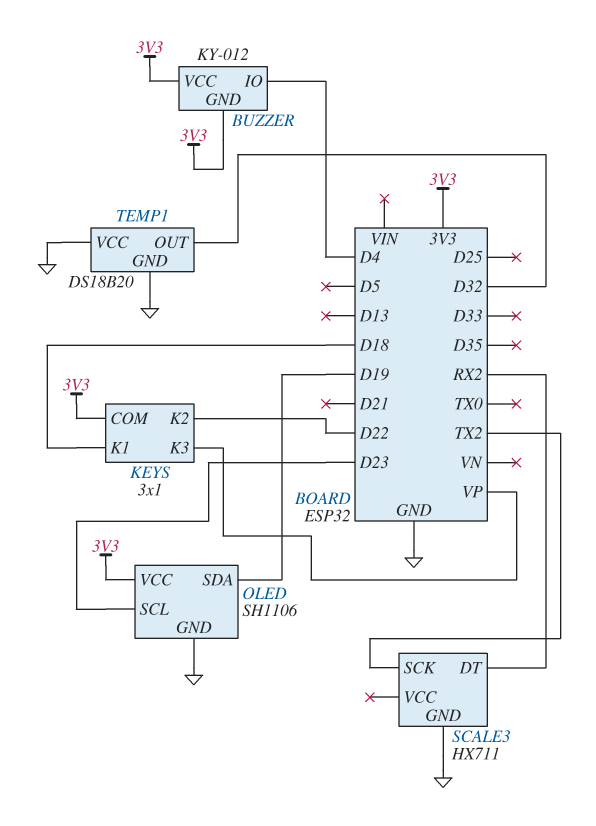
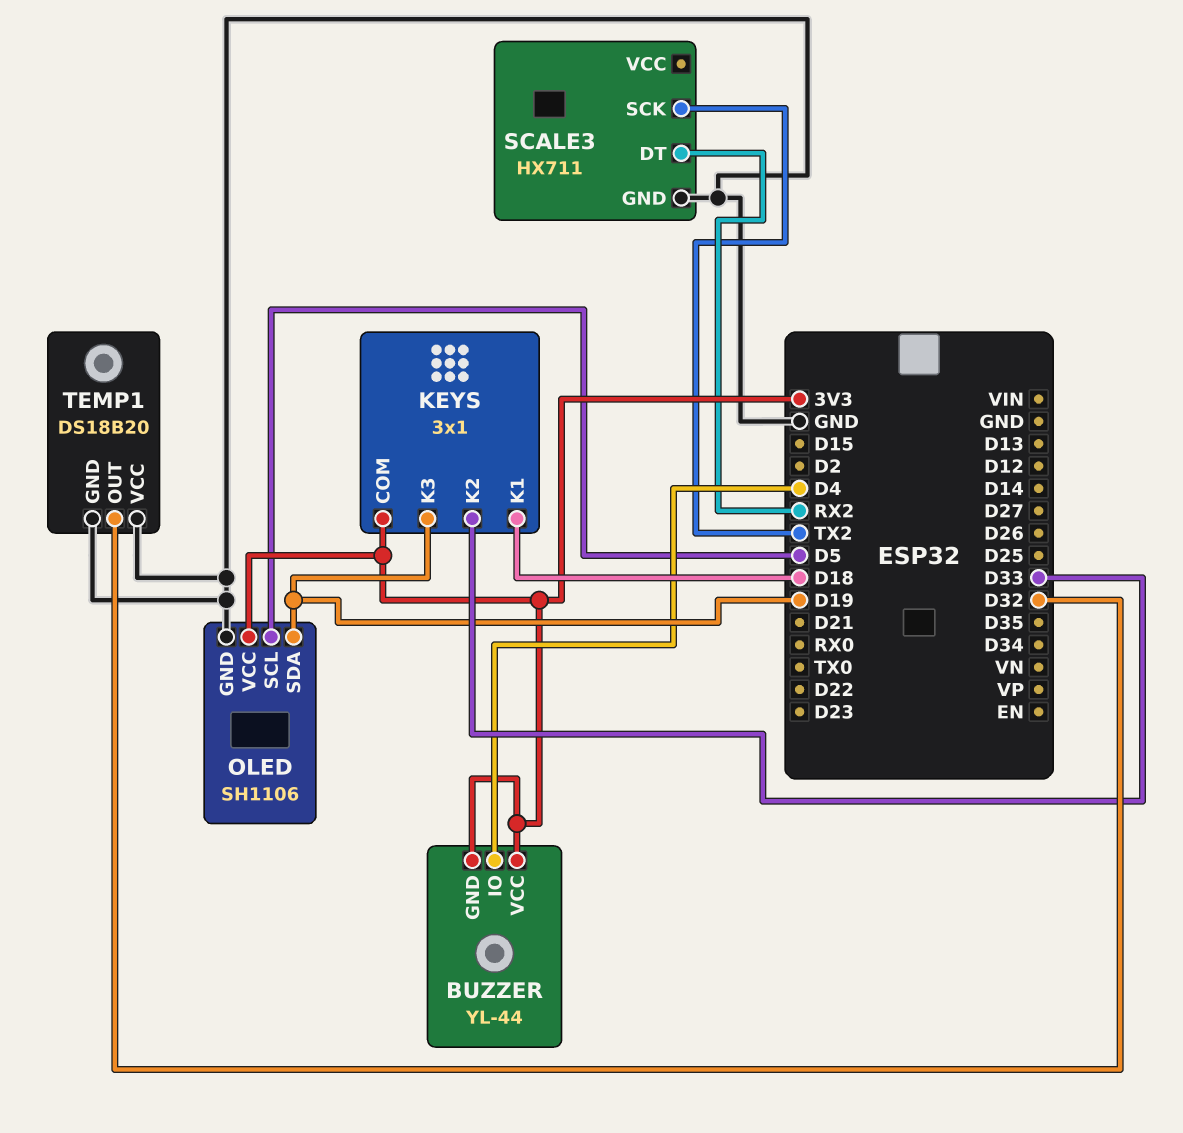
BUZZER: KY-012 -> YL-44
KEYS pin K2: D22 -> D33
KEYS pin K3: VP -> D19
OLED pin SCL: D23 -> D5

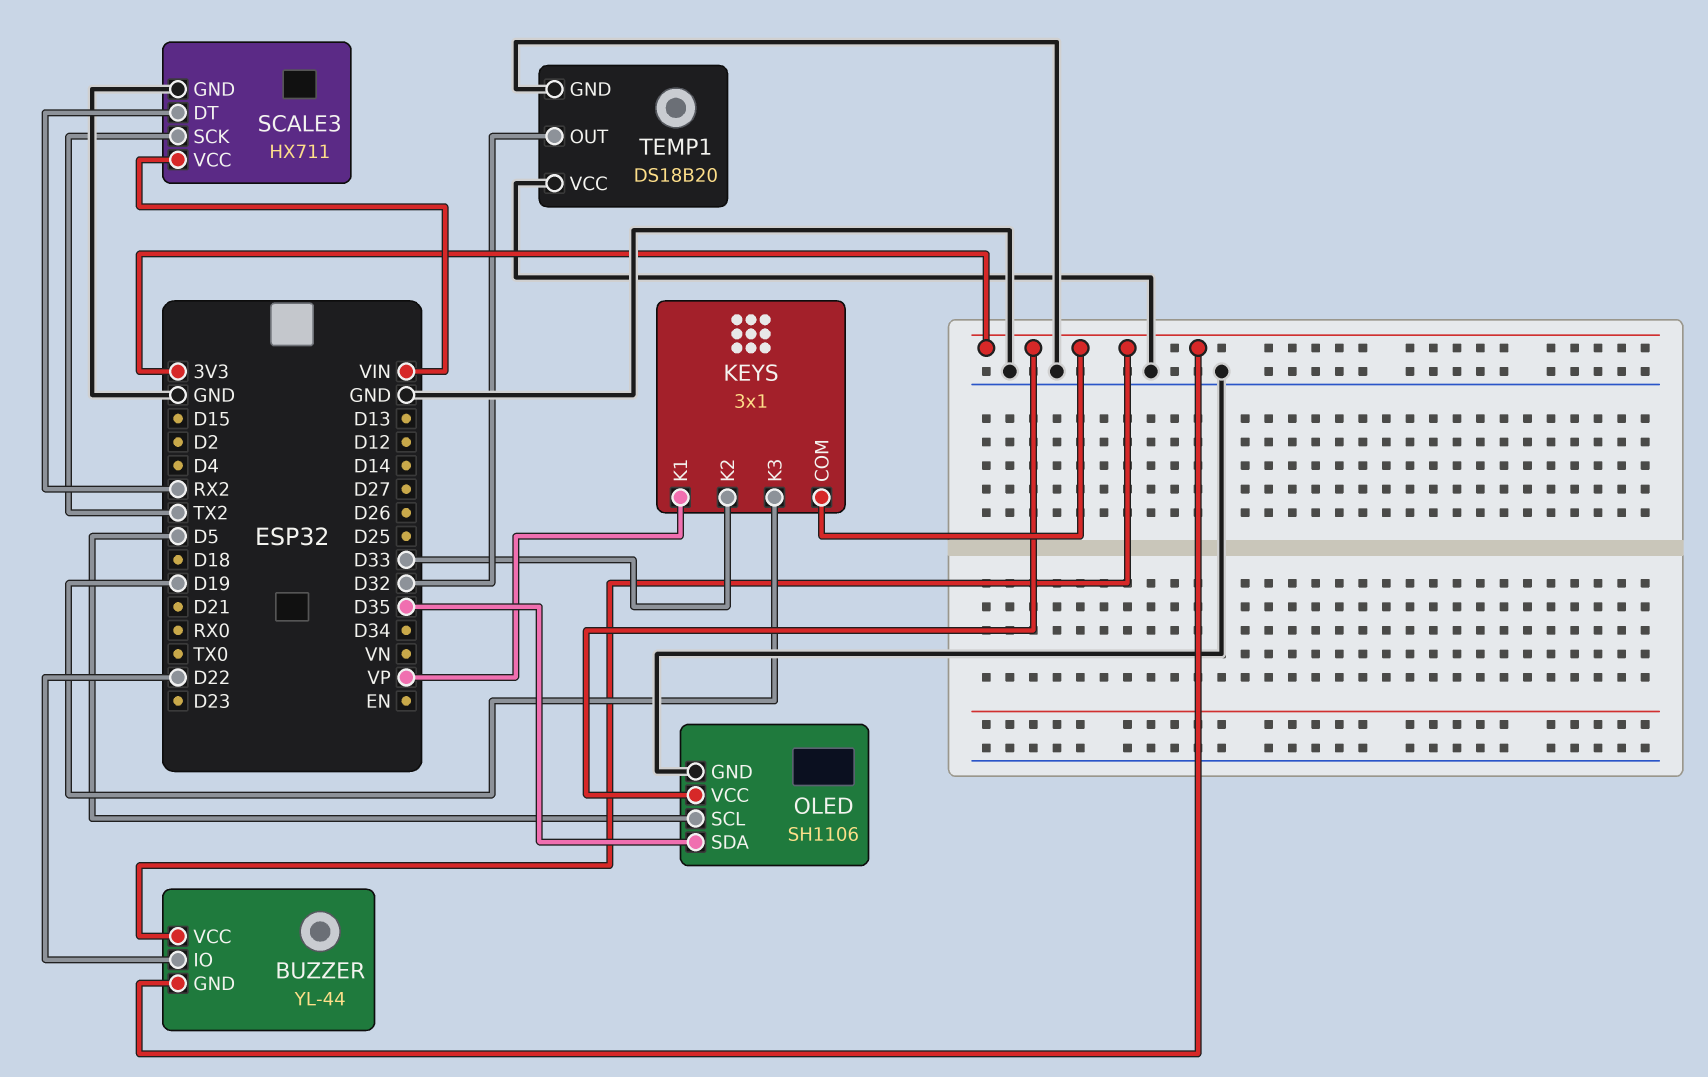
BUZZER pin IO: D4 -> D22
KEYS pin K1: D18 -> VP
OLED pin SDA: D19 -> D35
SCALE3 pin VCC: none -> VIN

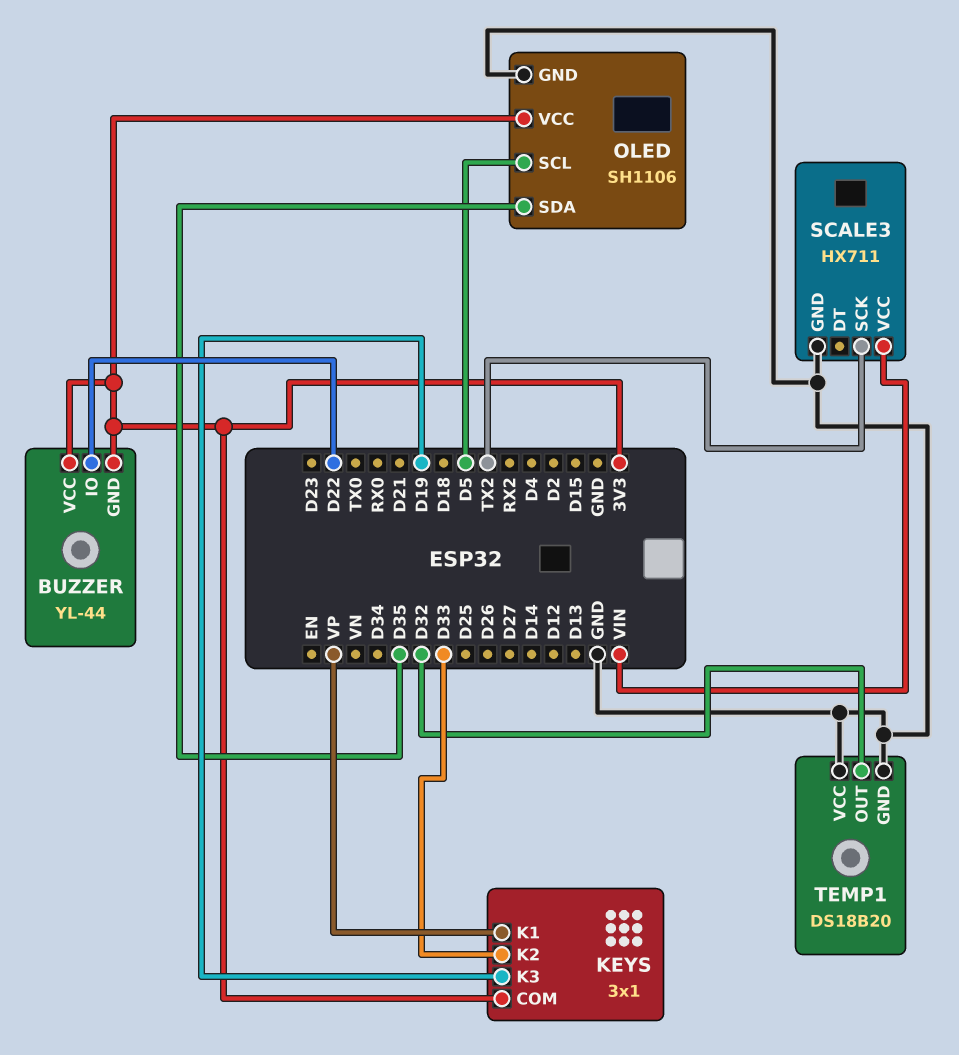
SCALE3 pin DT: RX2 -> none

